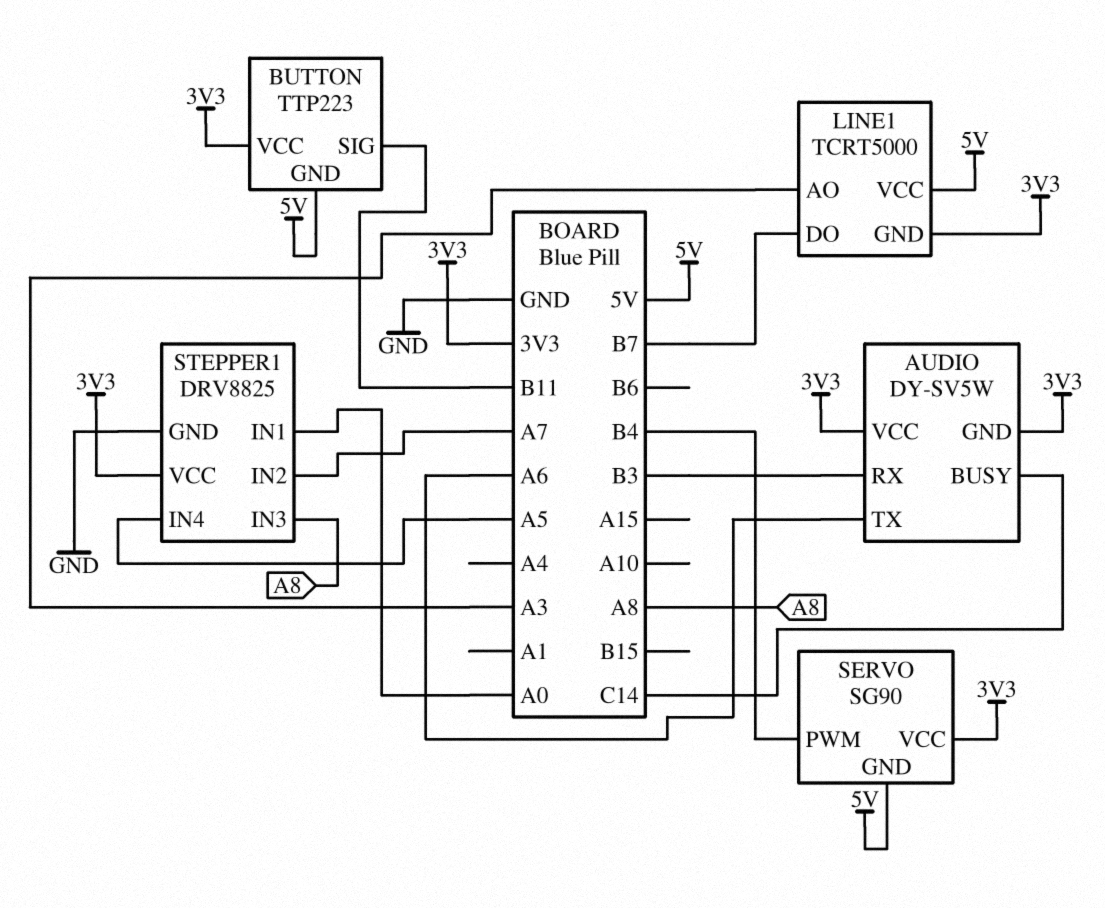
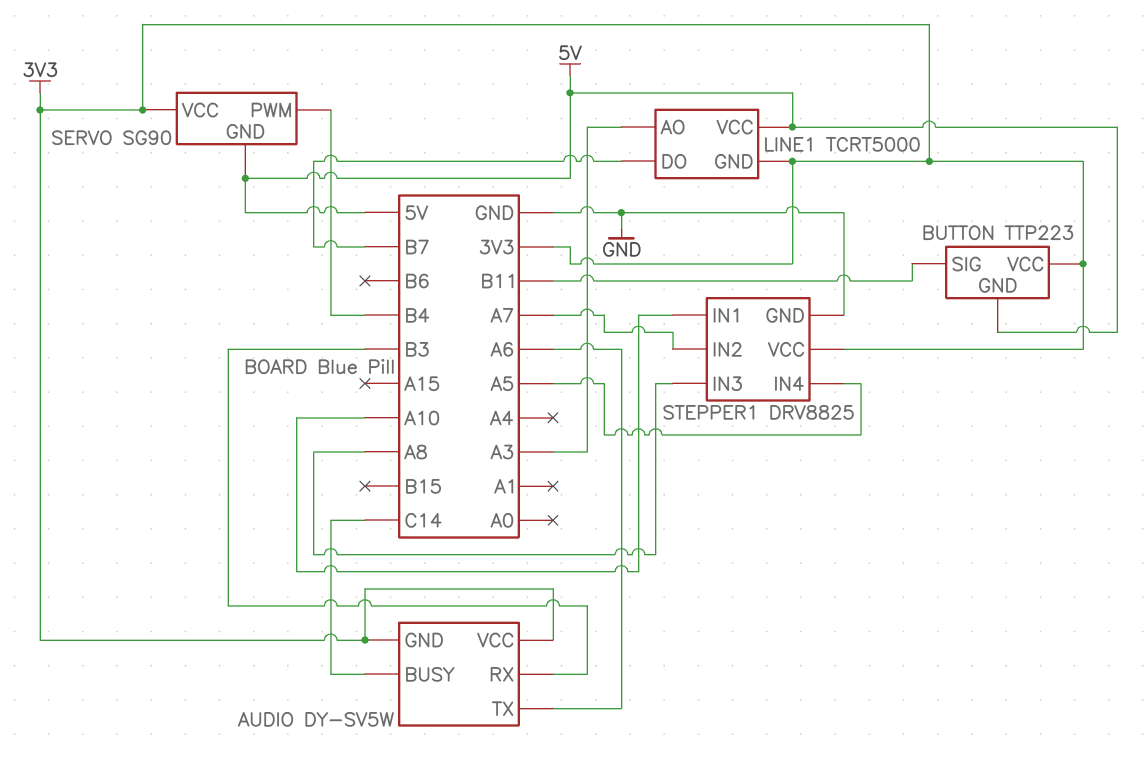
STEPPER1 pin IN1: A0 -> A10

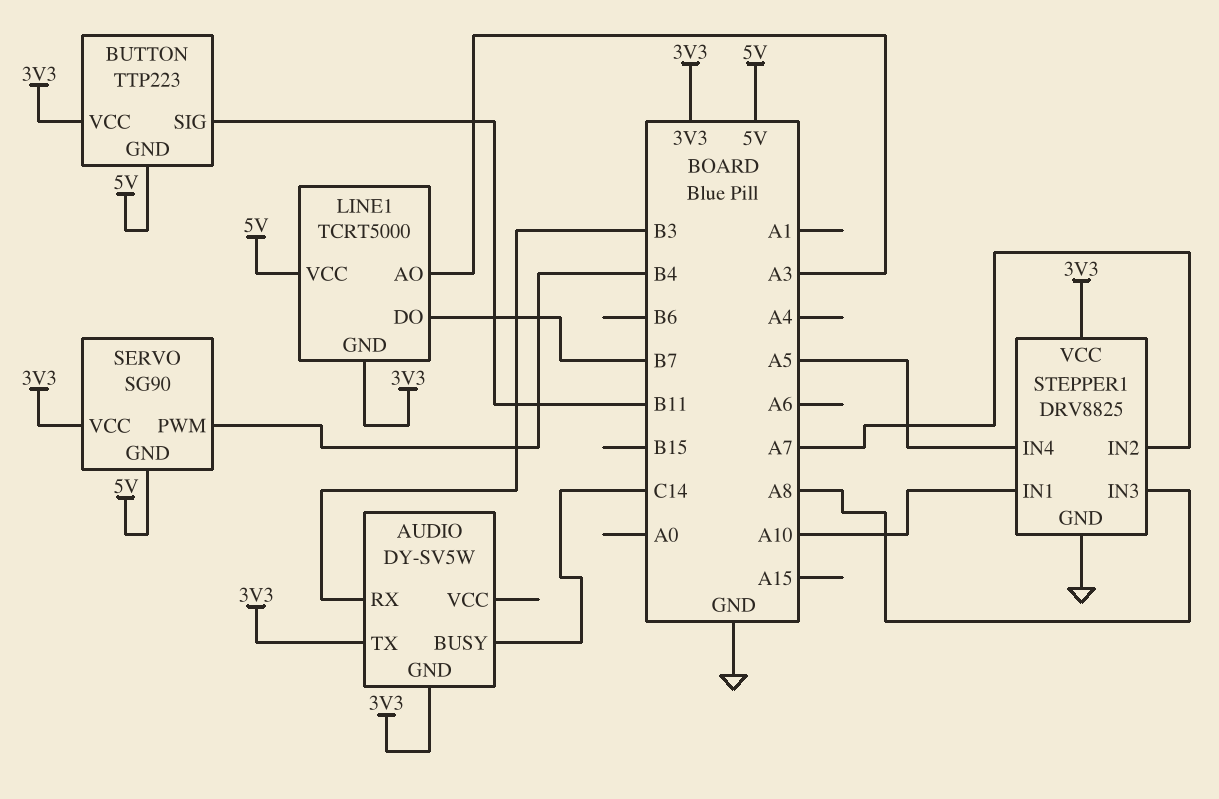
AUDIO pin TX: A6 -> 3V3
AUDIO pin VCC: 3V3 -> none

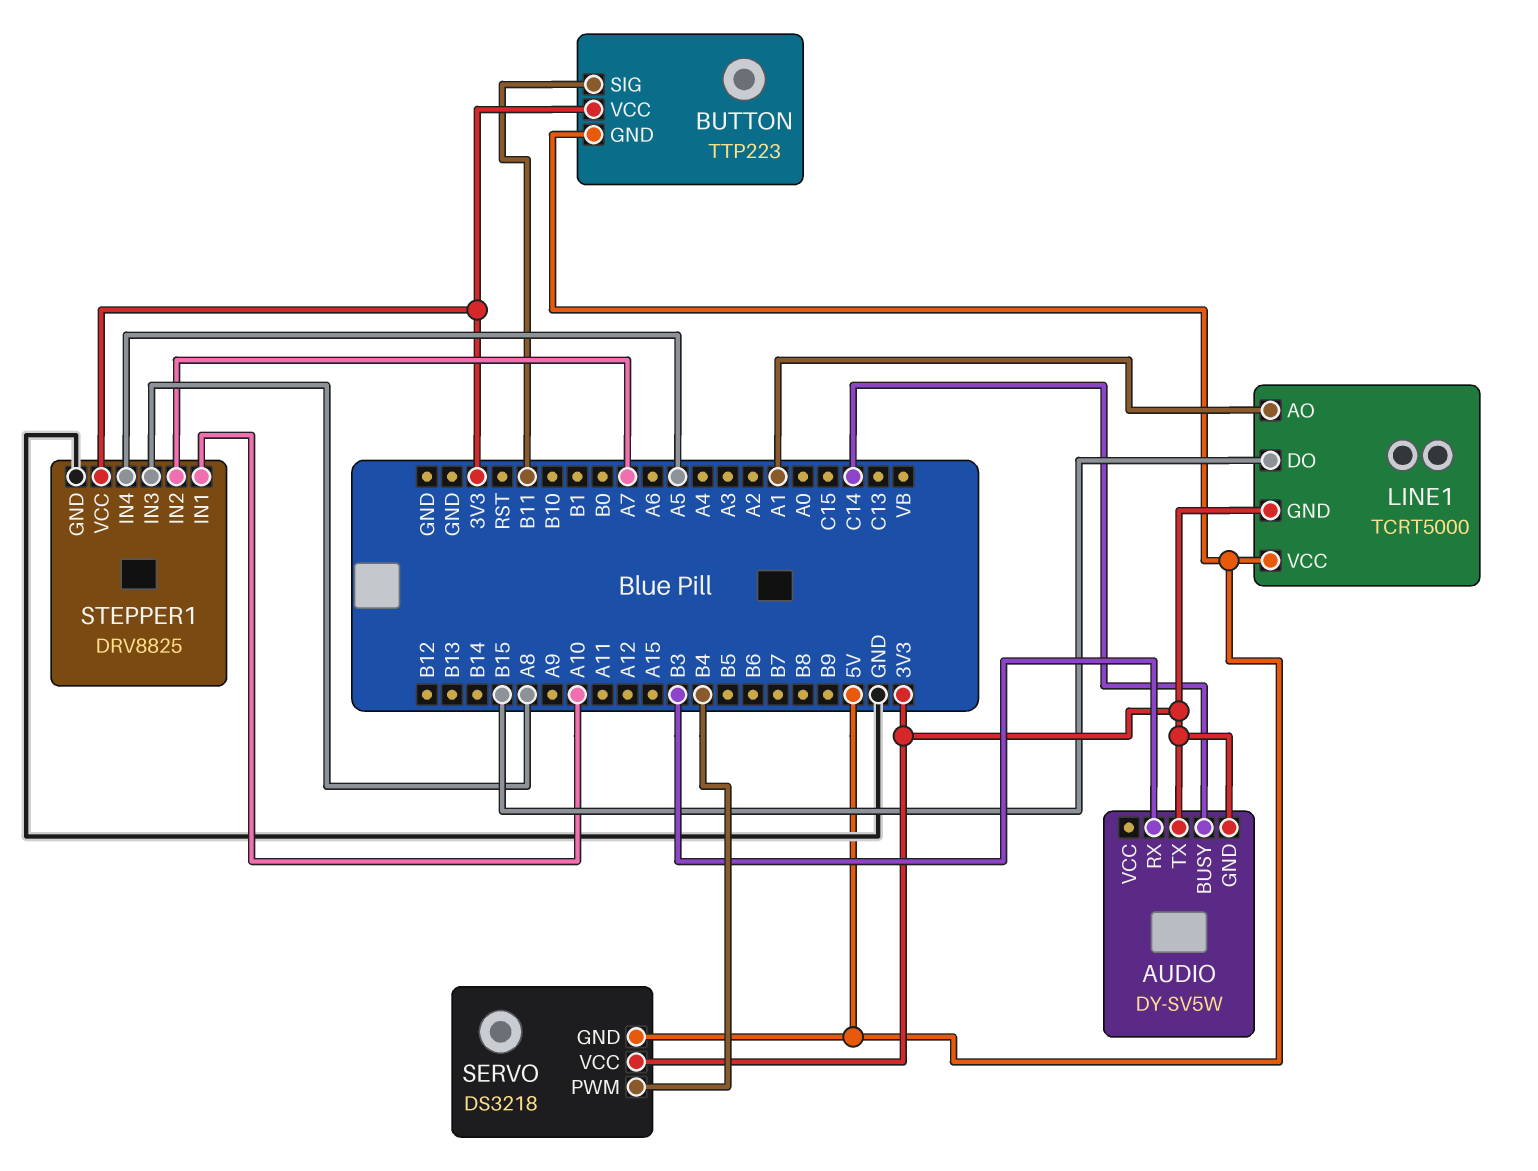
LINE1 pin AO: A3 -> A1
LINE1 pin DO: B7 -> B15
SERVO: SG90 -> DS3218

